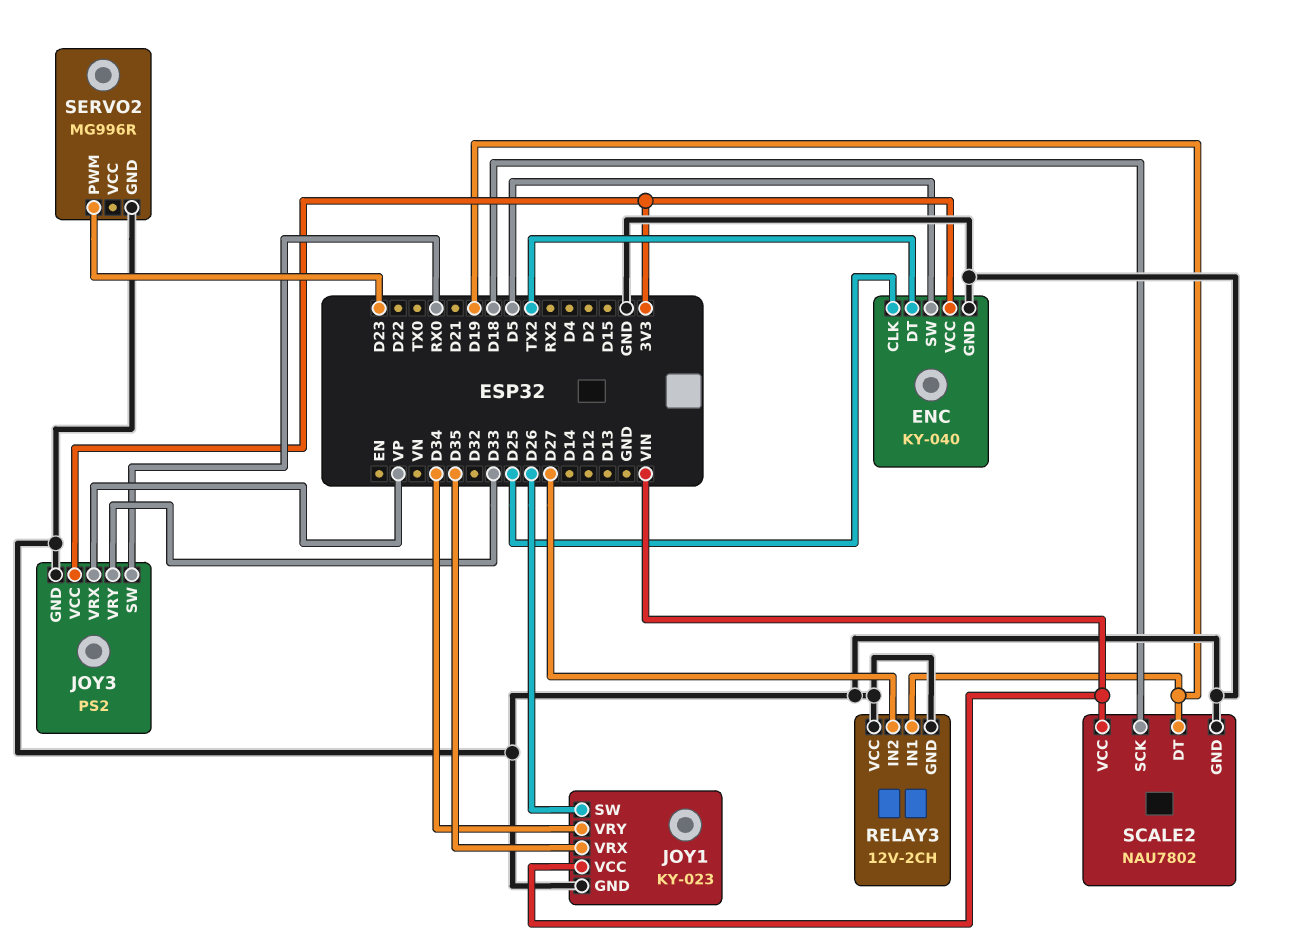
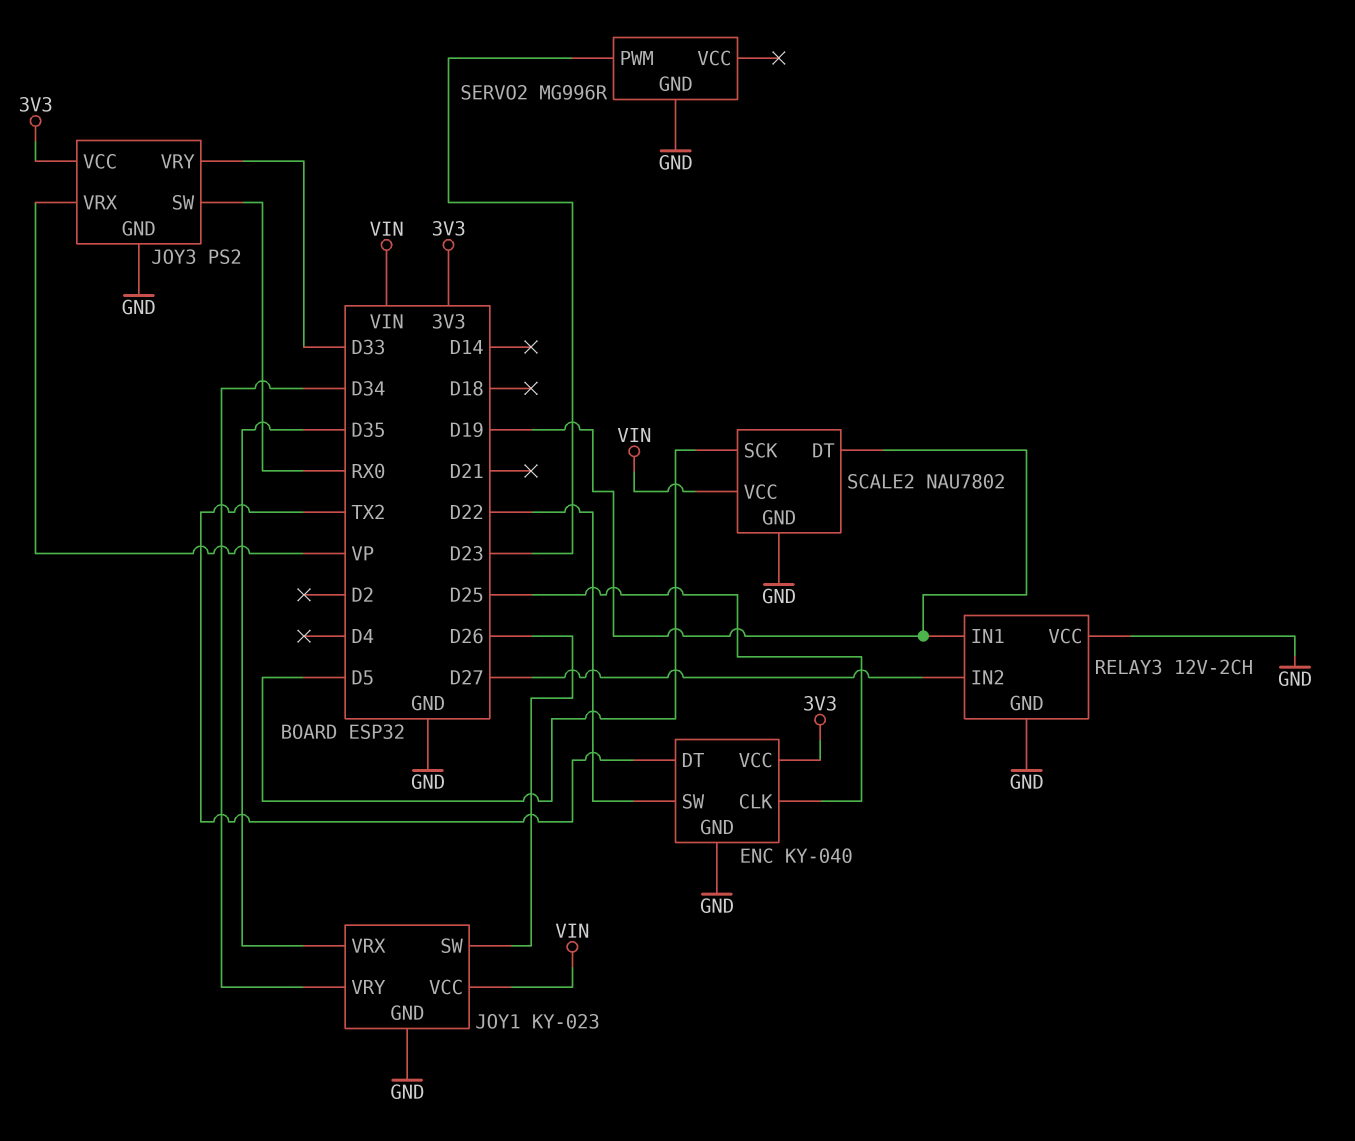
ENC pin SW: D5 -> D22
SCALE2 pin SCK: D18 -> D5

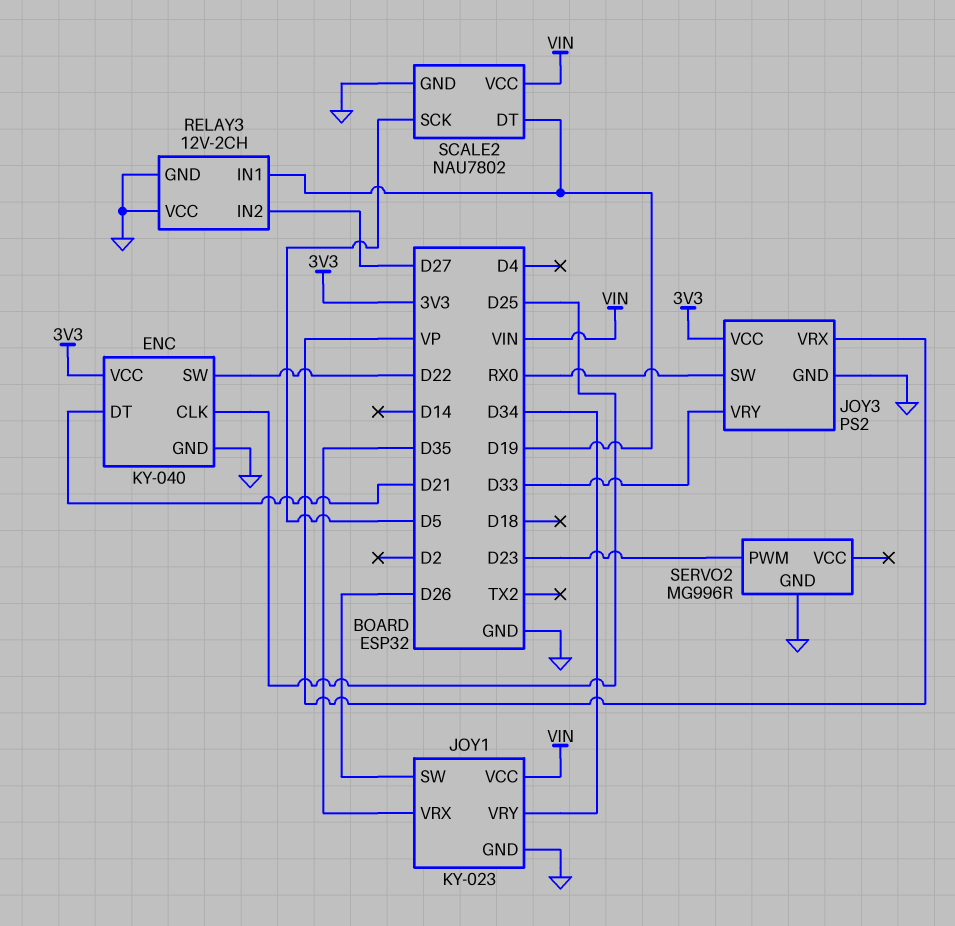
ENC pin DT: TX2 -> D21

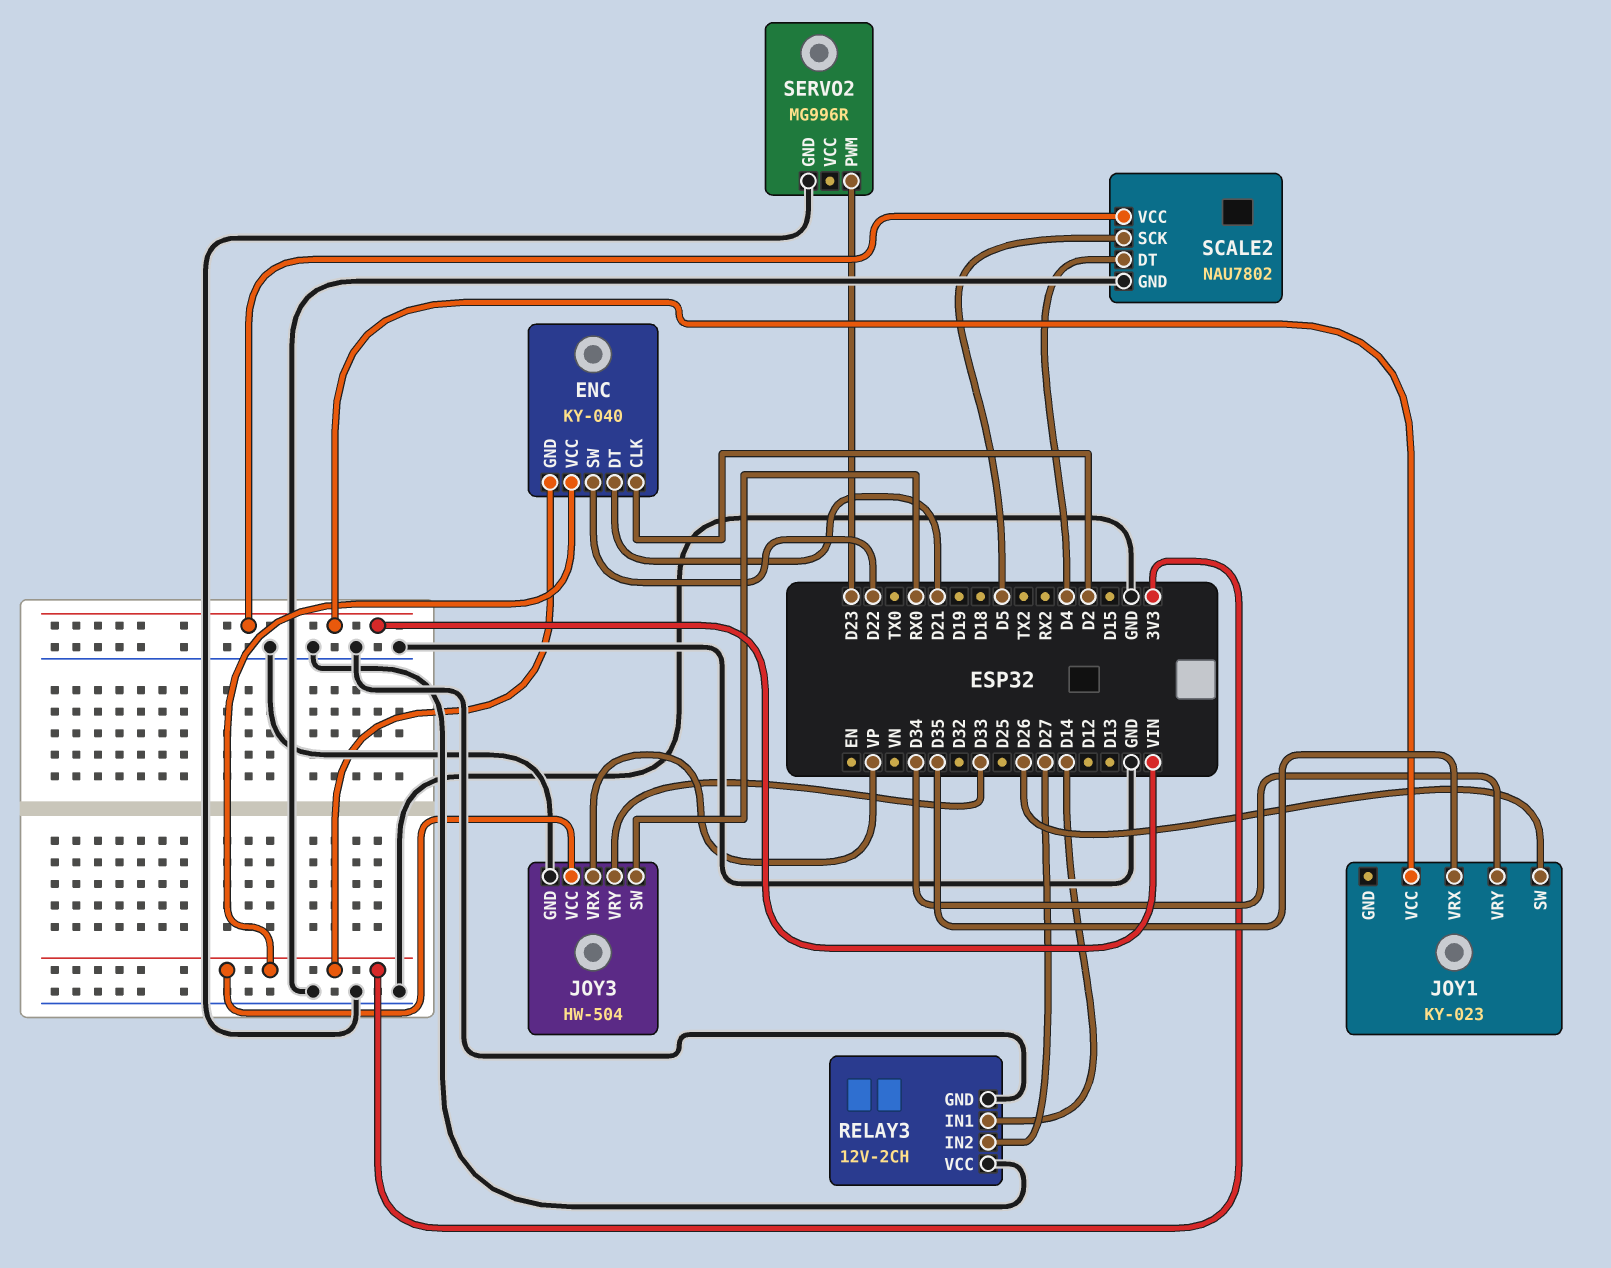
ENC pin CLK: D25 -> D2
ENC pin GND: GND -> 3V3
JOY1 pin GND: GND -> none
JOY3: PS2 -> HW-504
RELAY3 pin IN1: D19 -> D14
SCALE2 pin DT: D19 -> D4

